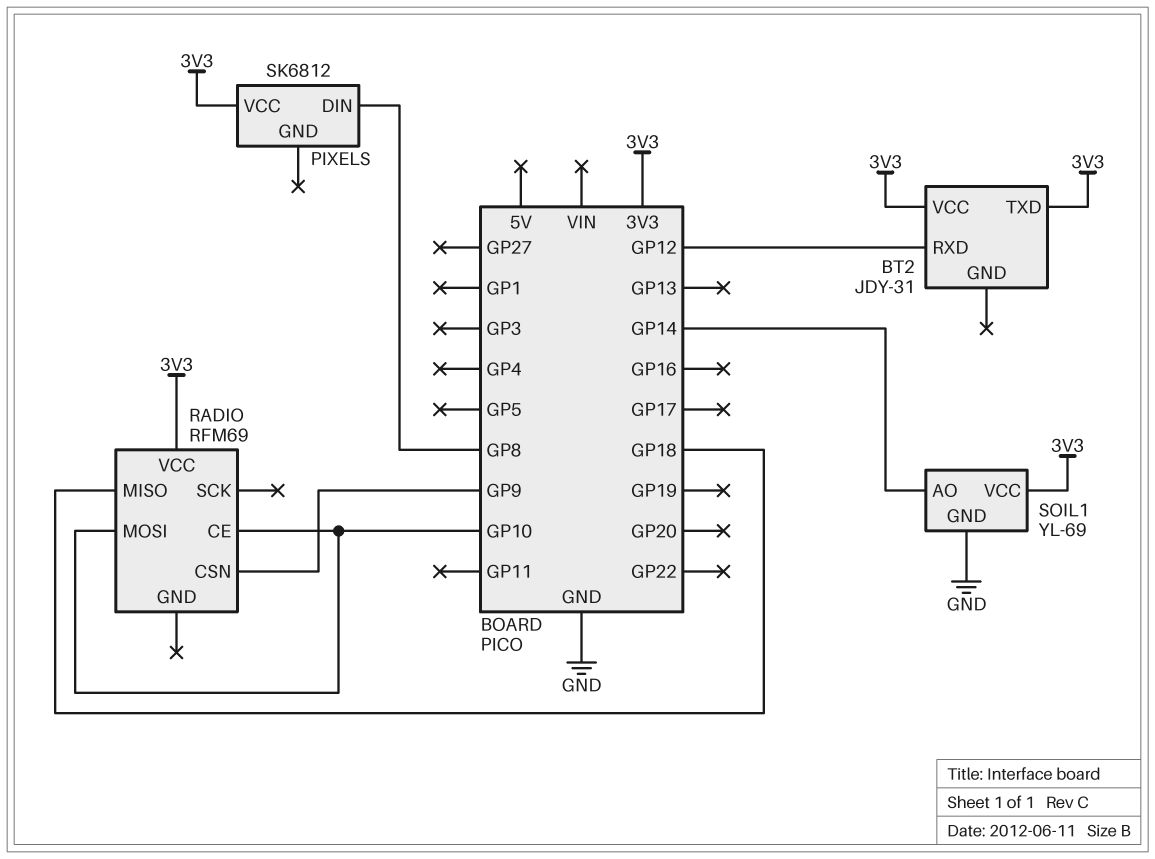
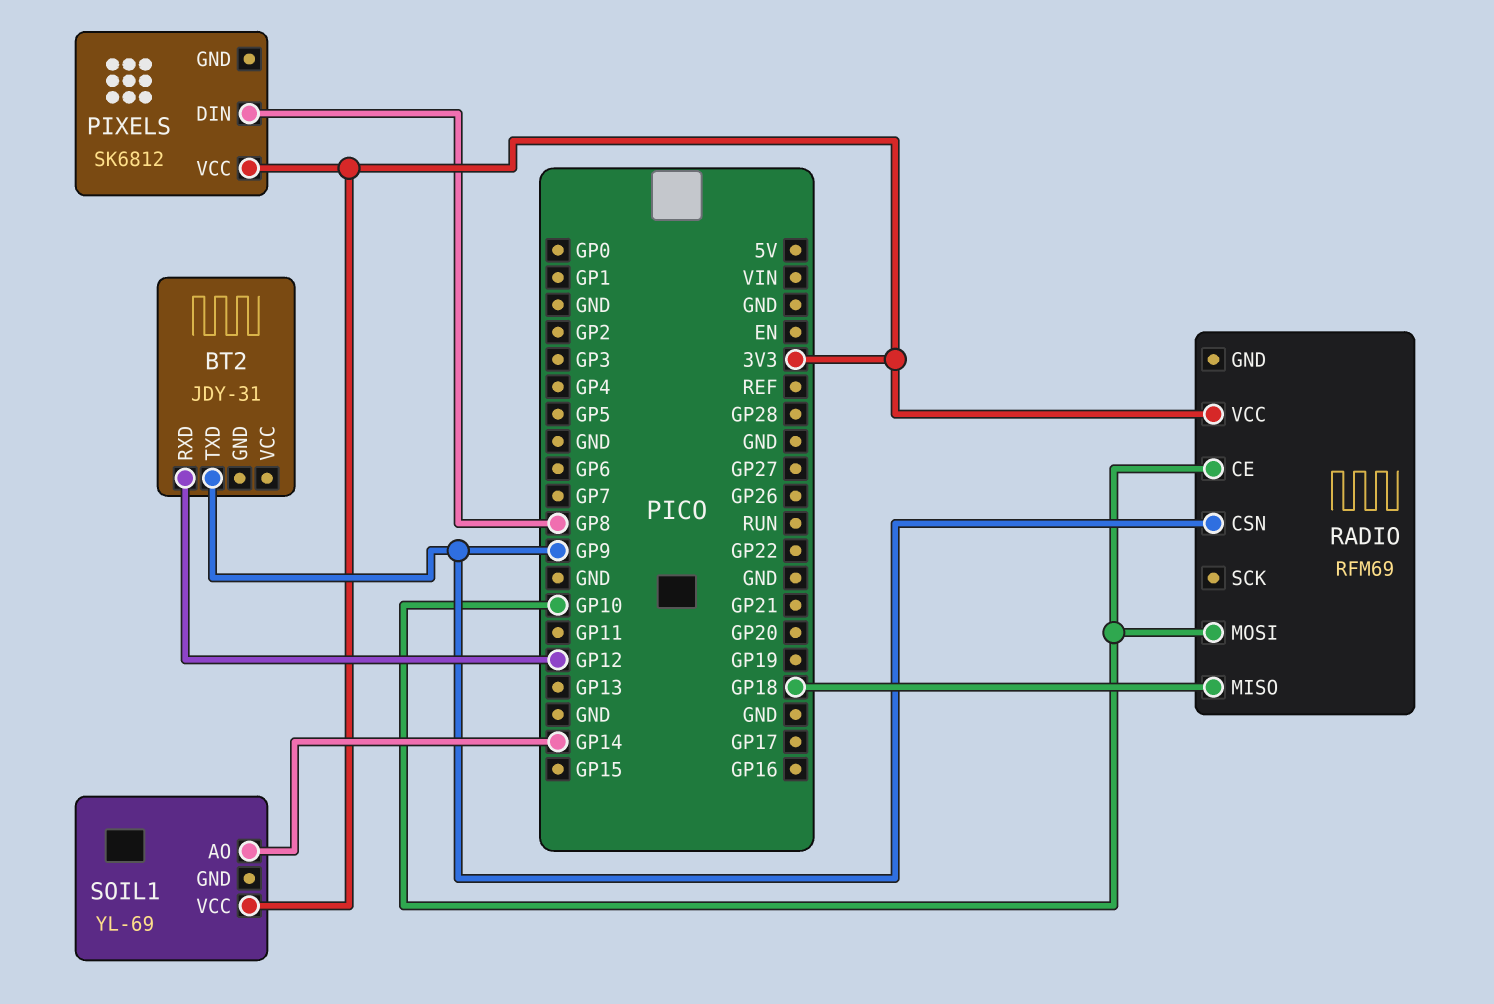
BT2 pin TXD: 3V3 -> GP9
BT2 pin VCC: 3V3 -> none
SOIL1 pin GND: GND -> none

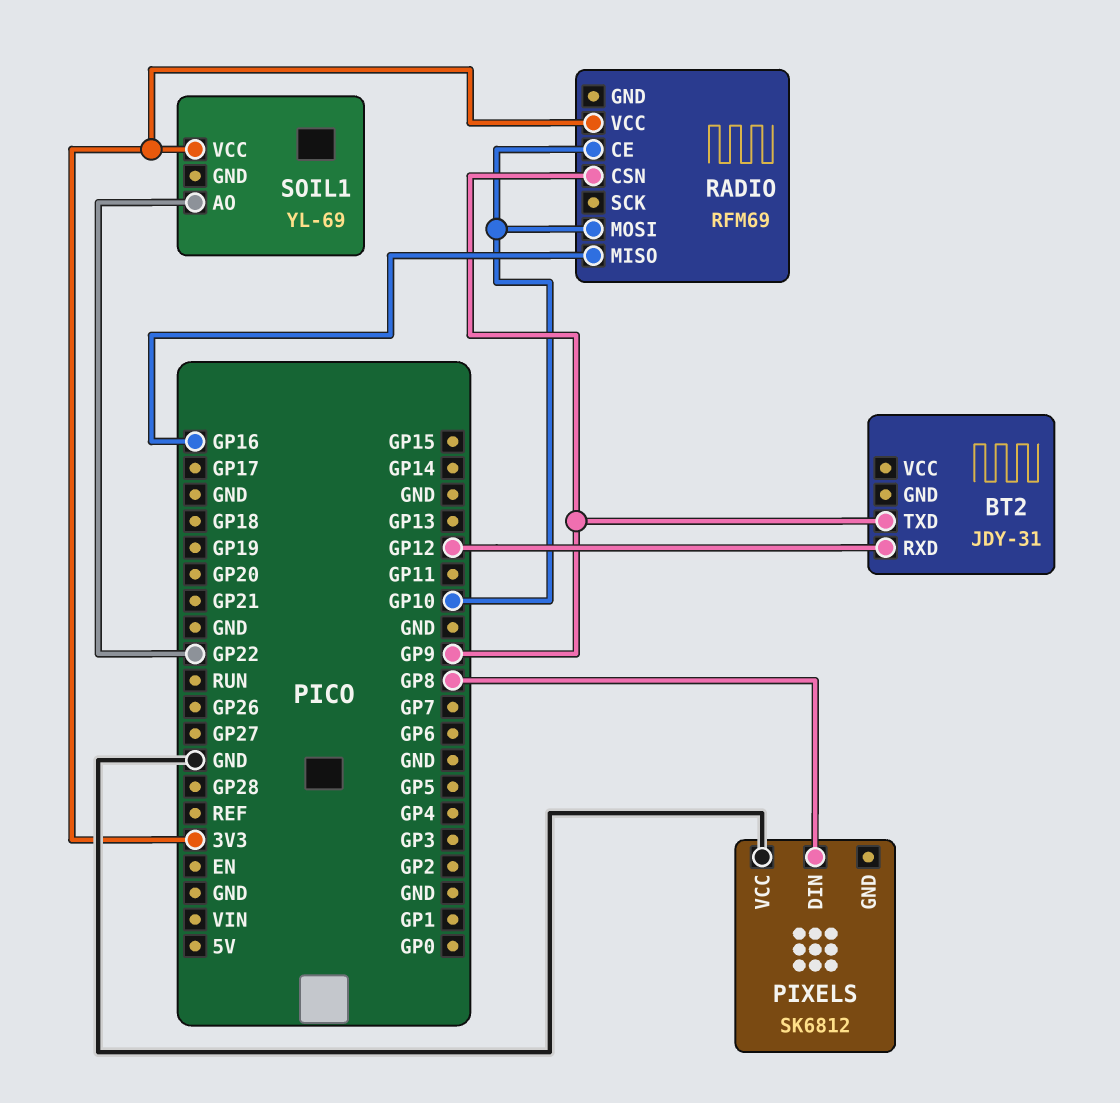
PIXELS pin VCC: 3V3 -> GND
RADIO pin MISO: GP18 -> GP16
SOIL1 pin AO: GP14 -> GP22

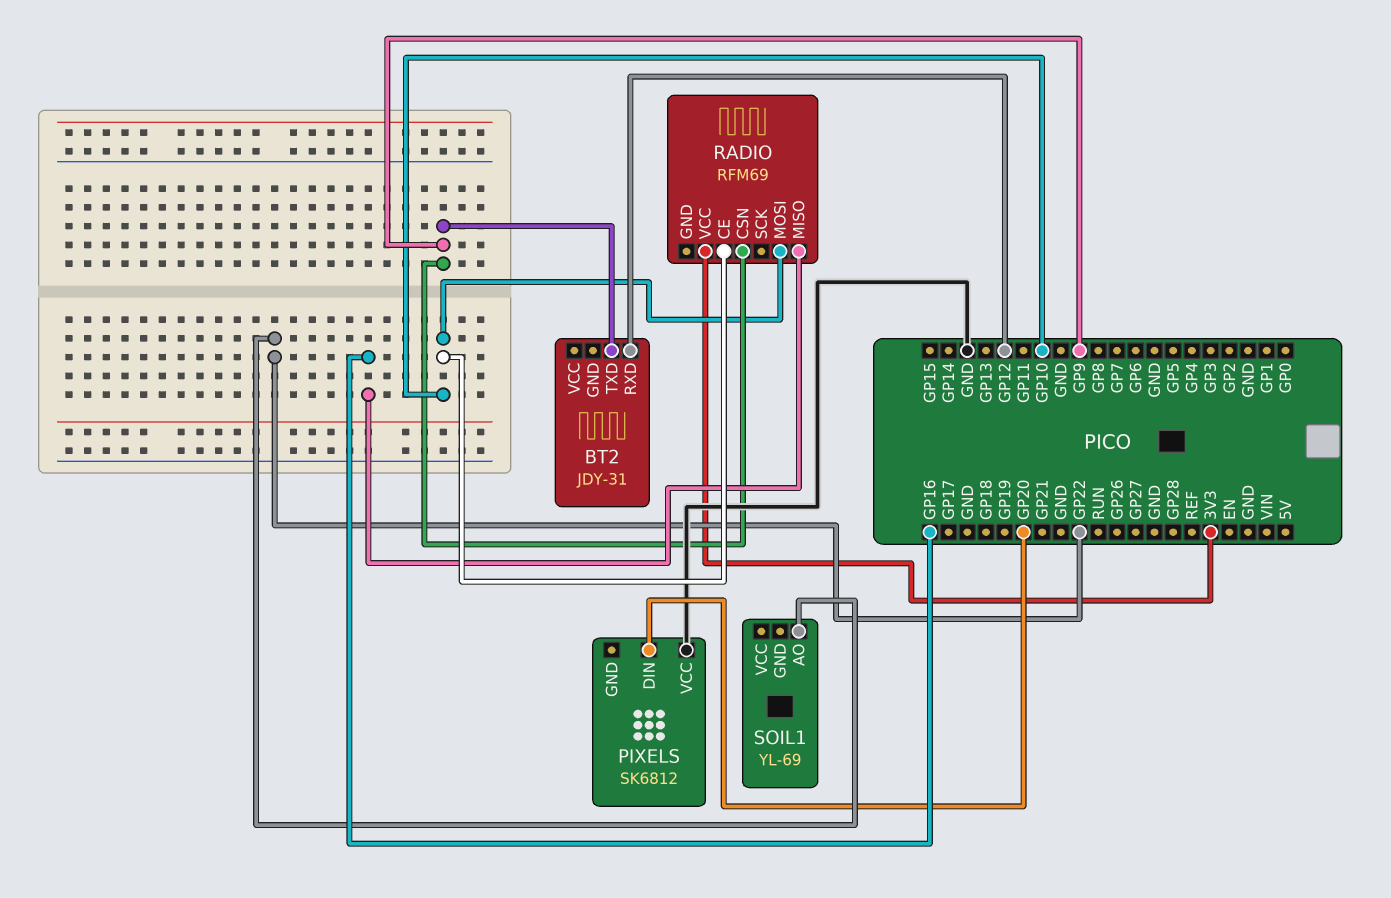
PIXELS pin DIN: GP8 -> GP20
SOIL1 pin VCC: 3V3 -> none

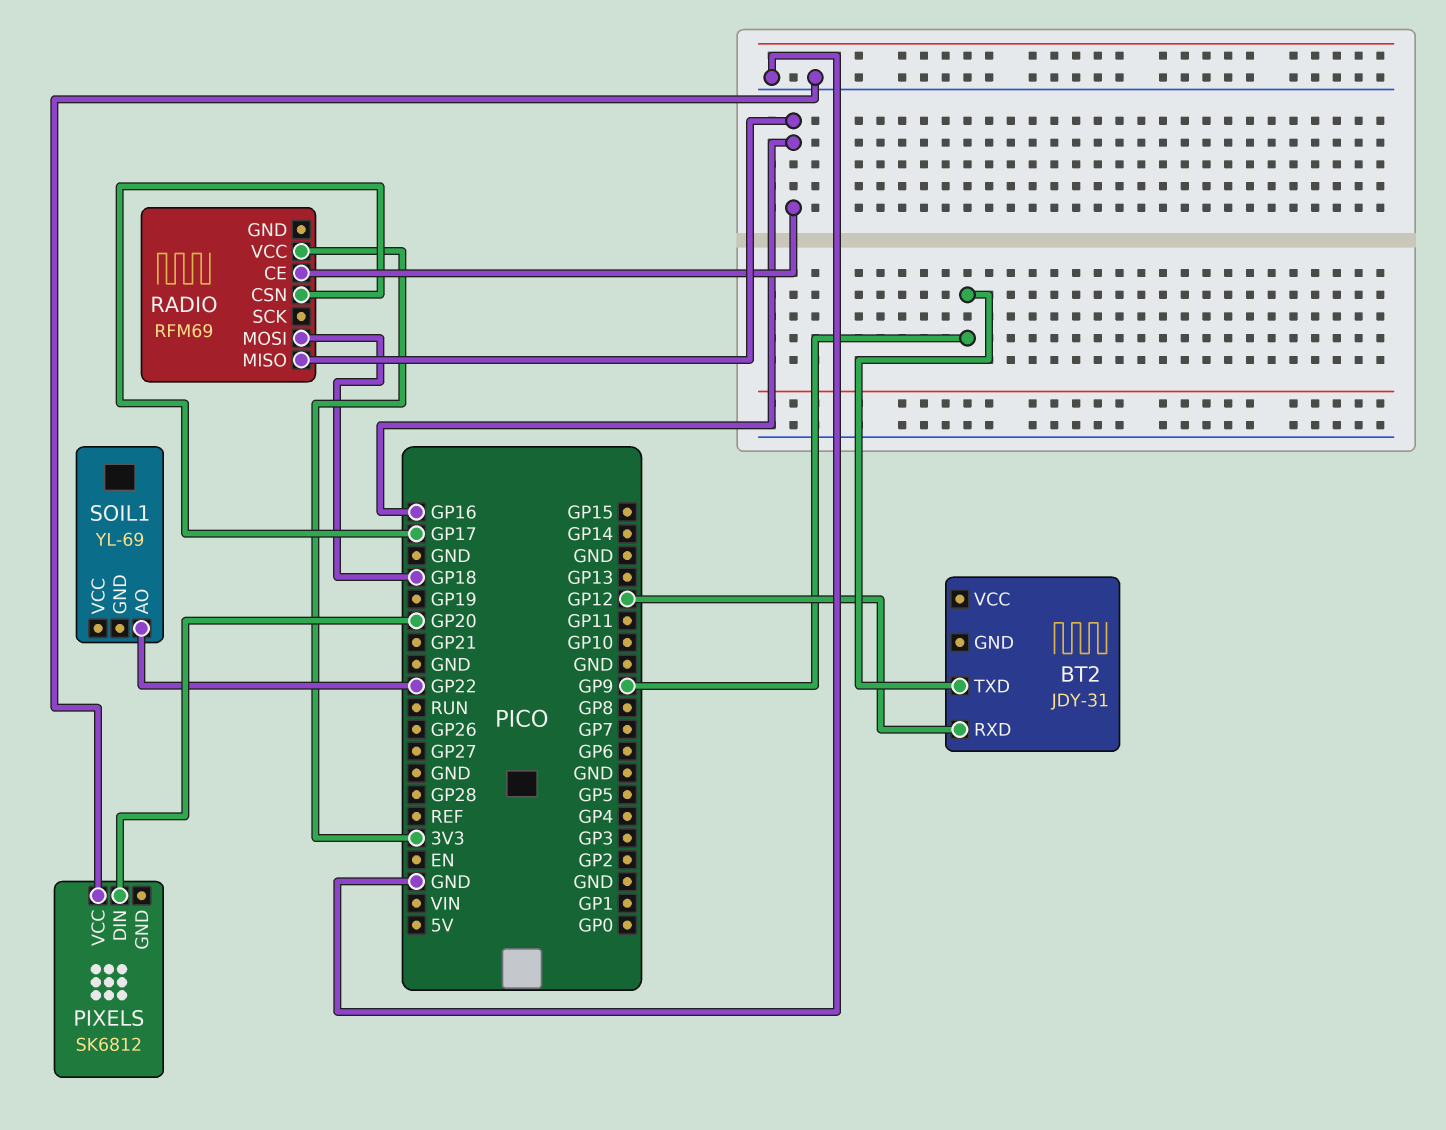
RADIO pin CE: GP10 -> GP16
RADIO pin CSN: GP9 -> GP17
RADIO pin MOSI: GP10 -> GP18

